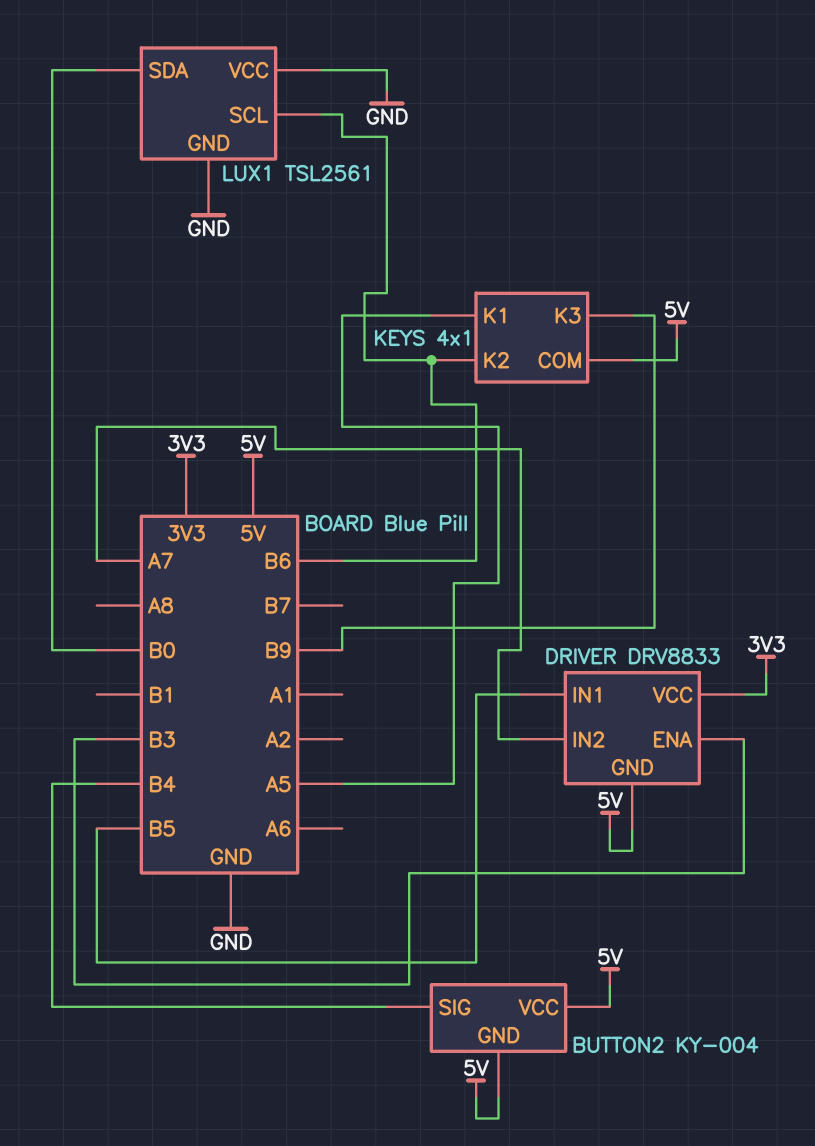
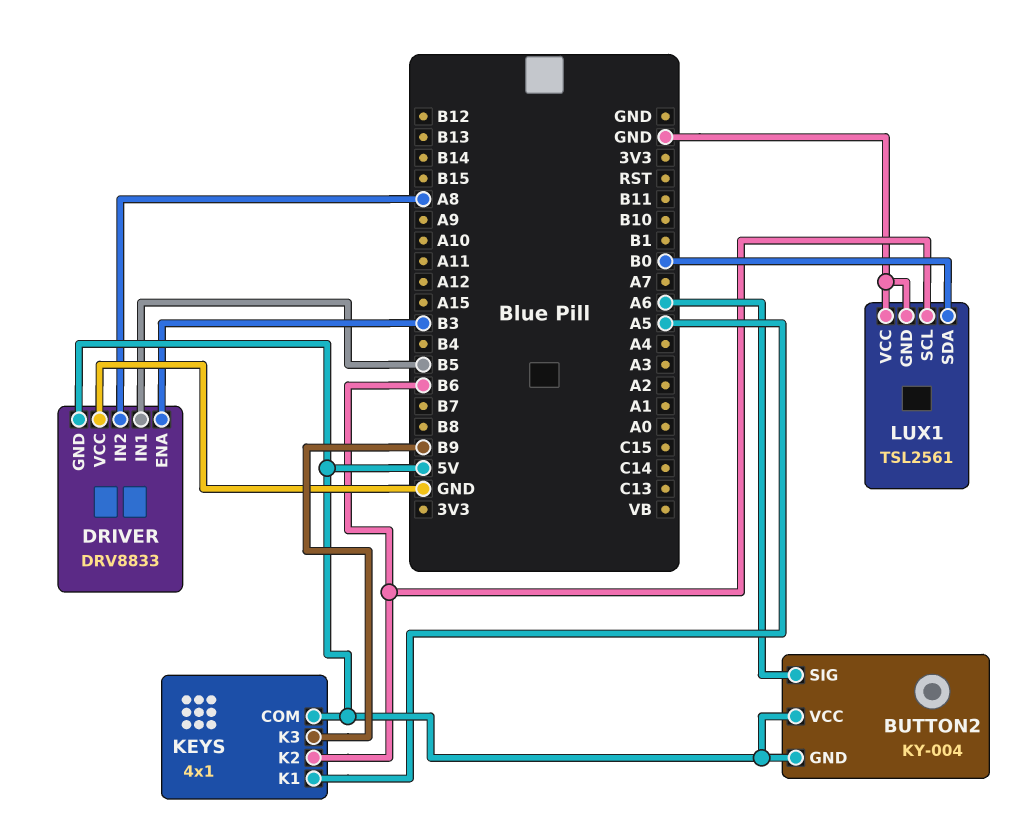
BUTTON2 pin SIG: B4 -> A6
DRIVER pin IN2: A7 -> A8
DRIVER pin VCC: 3V3 -> GND

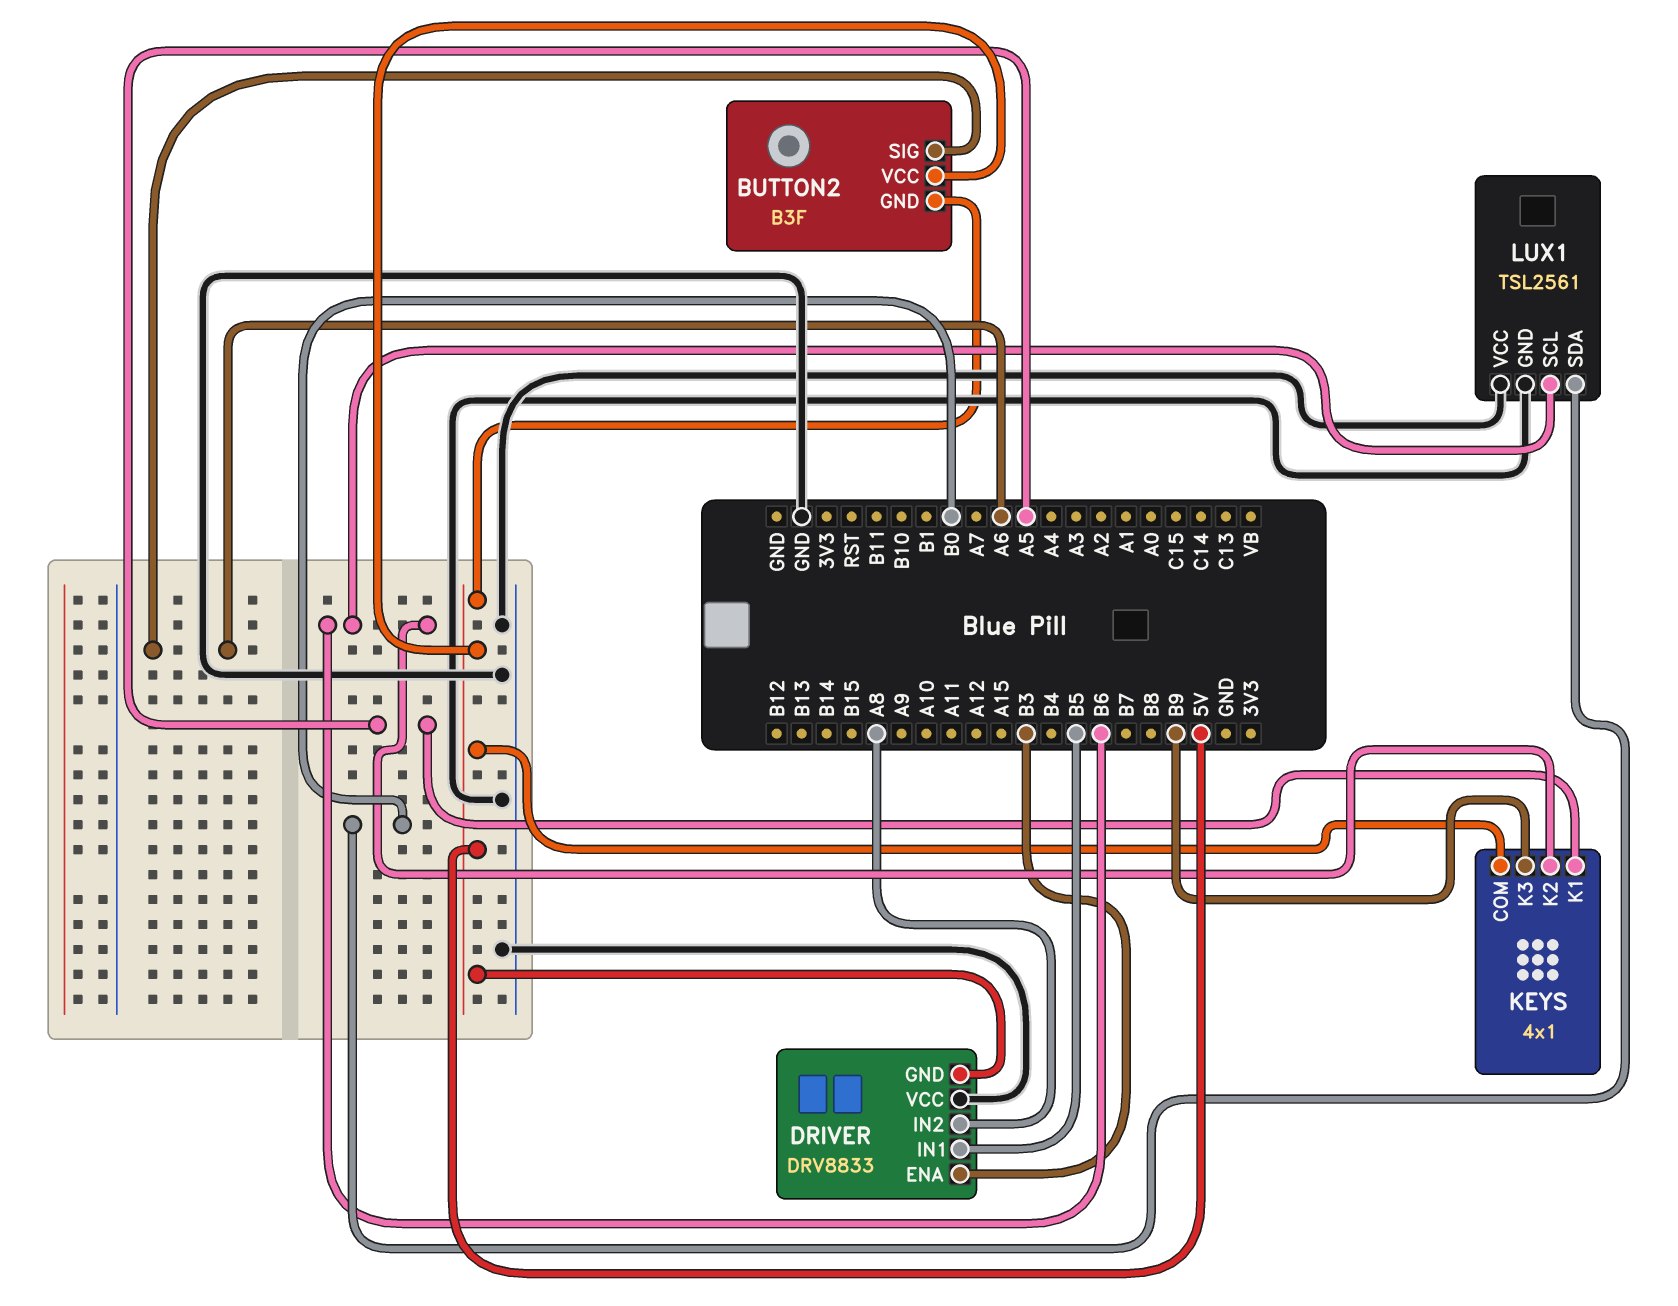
BUTTON2: KY-004 -> B3F

